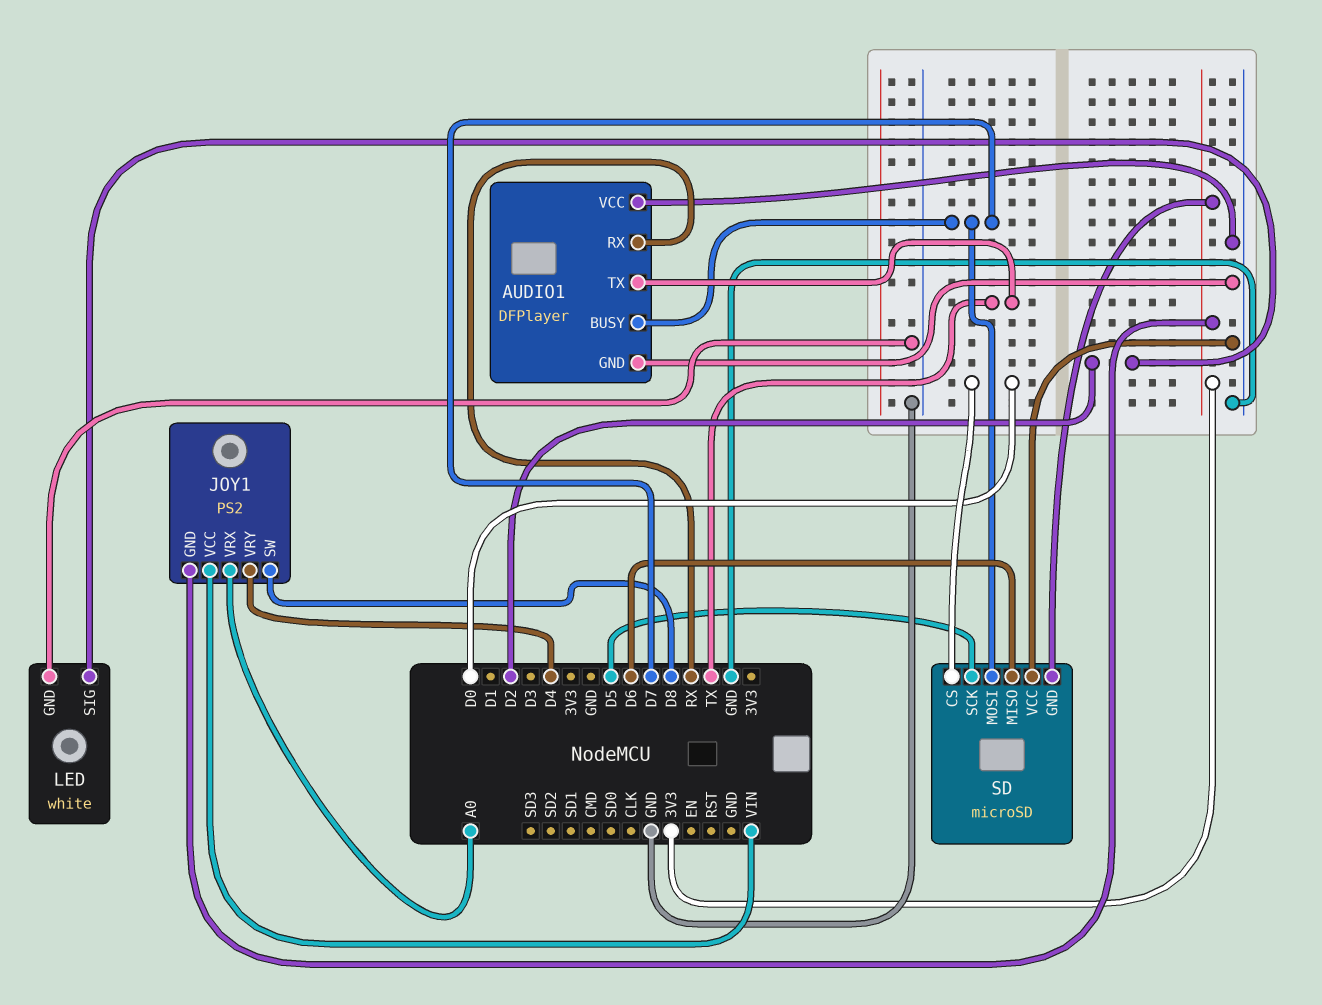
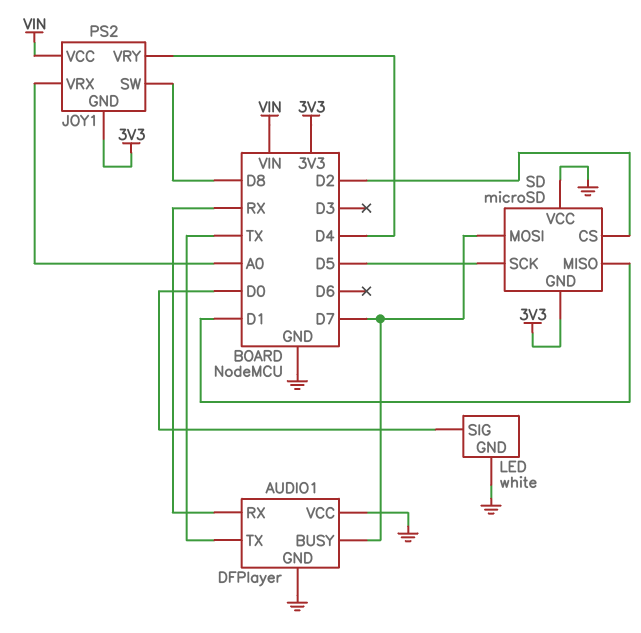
LED pin SIG: D2 -> D0
SD pin CS: D0 -> D2
SD pin MISO: D6 -> D1

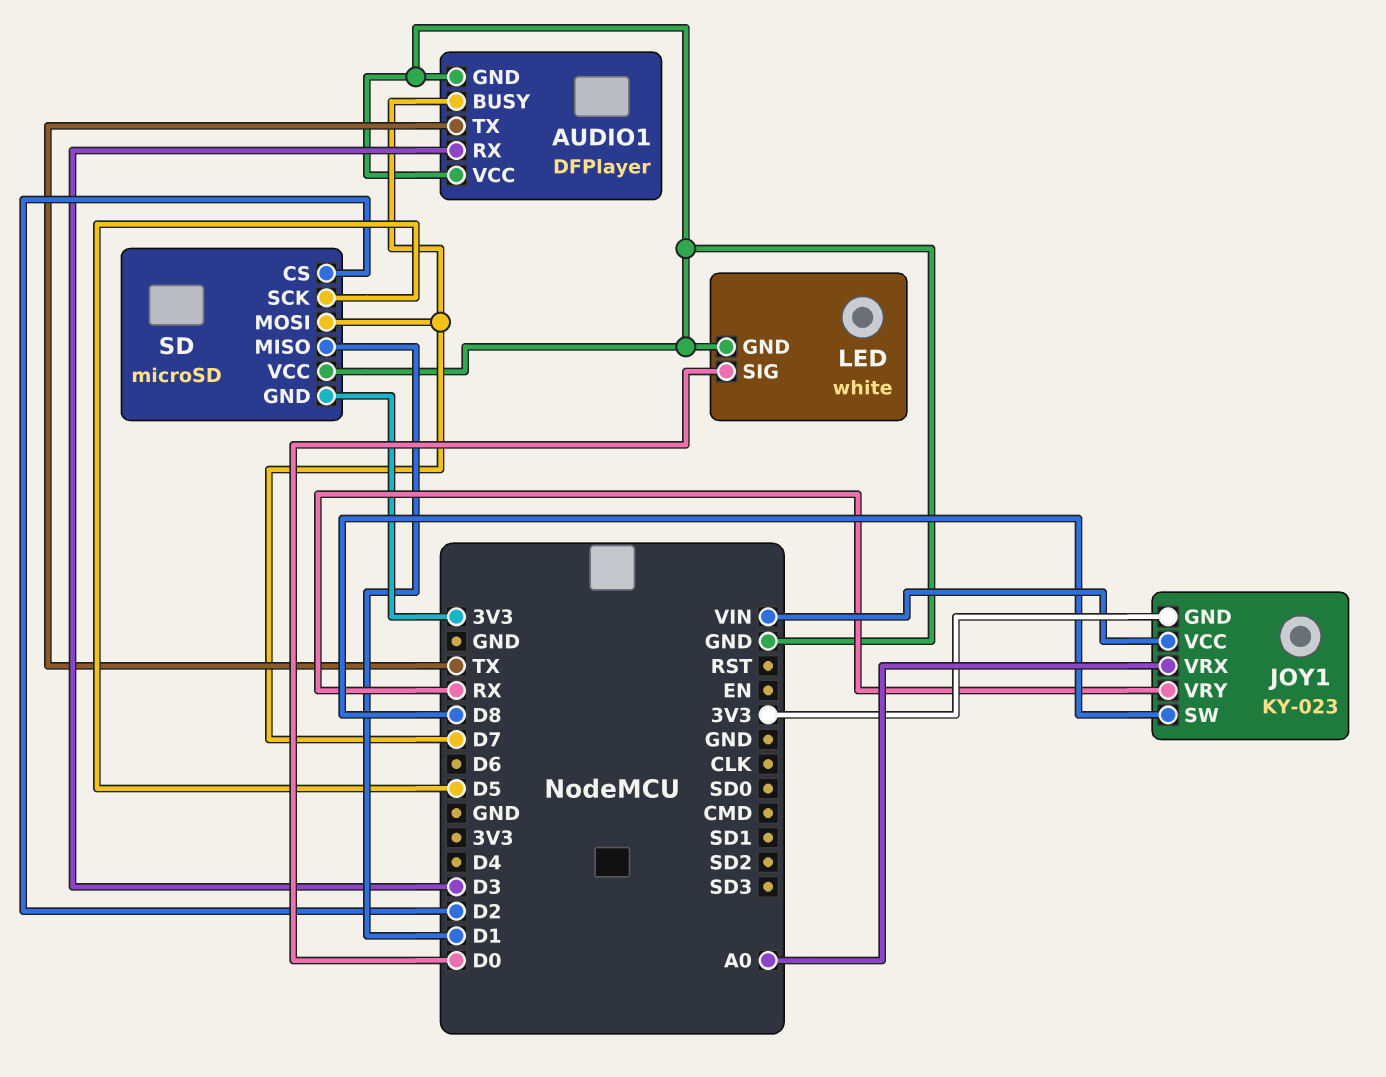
AUDIO1 pin RX: RX -> D3
JOY1: PS2 -> KY-023
JOY1 pin VRY: D4 -> RX

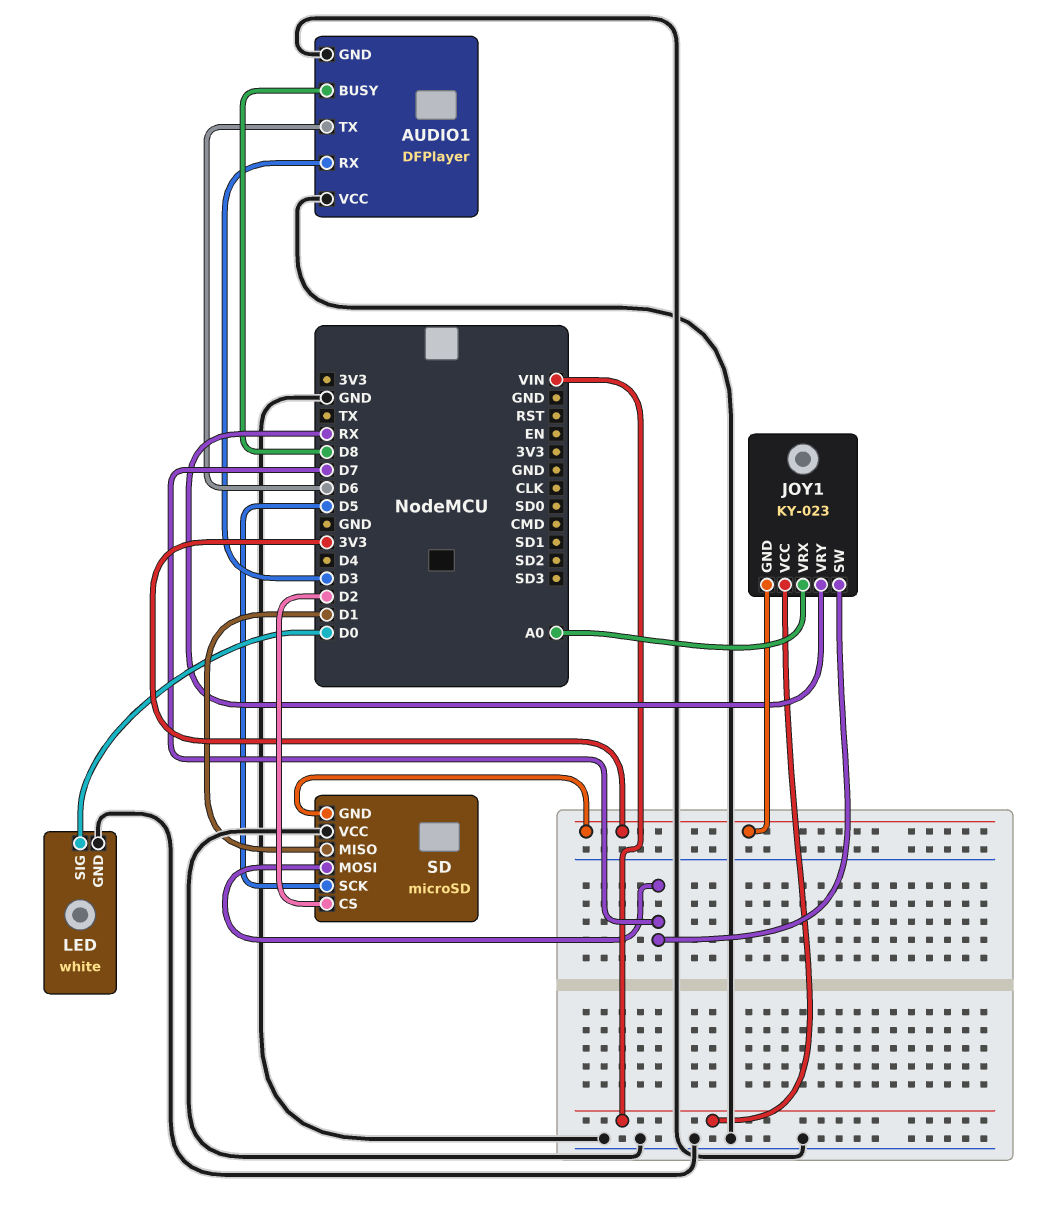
AUDIO1 pin BUSY: D7 -> D8
AUDIO1 pin TX: TX -> D6
JOY1 pin SW: D8 -> D7

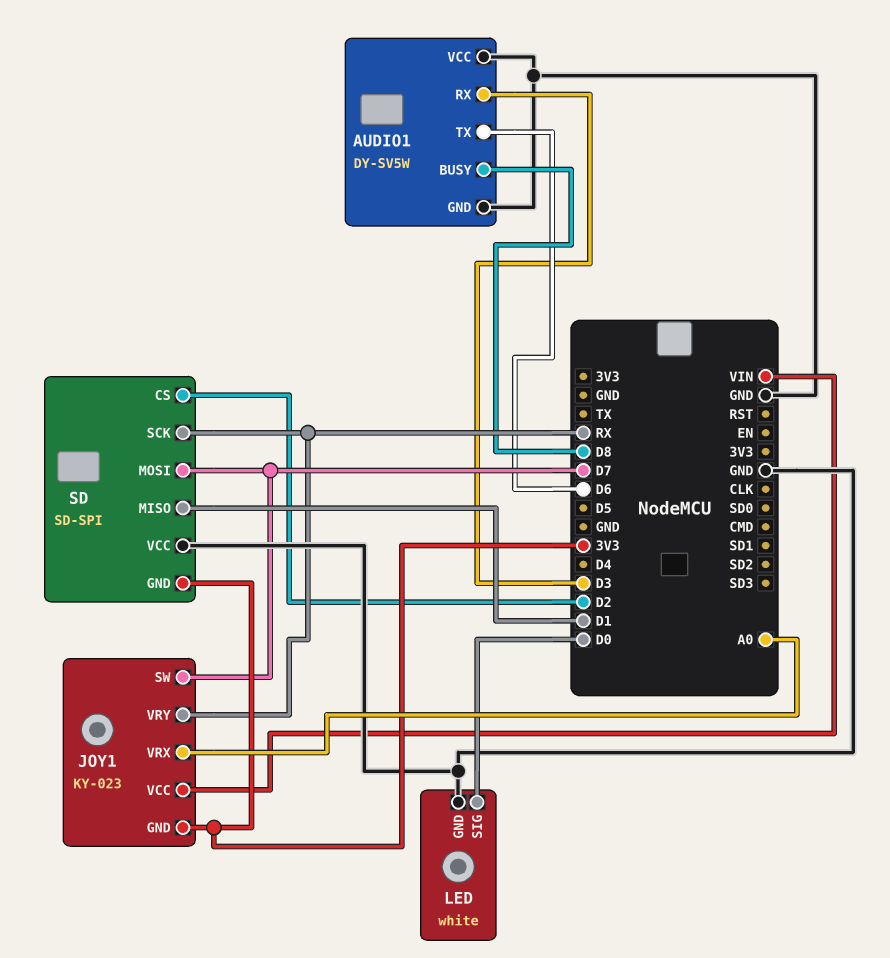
AUDIO1: DFPlayer -> DY-SV5W
SD: microSD -> SD-SPI
SD pin SCK: D5 -> RX

